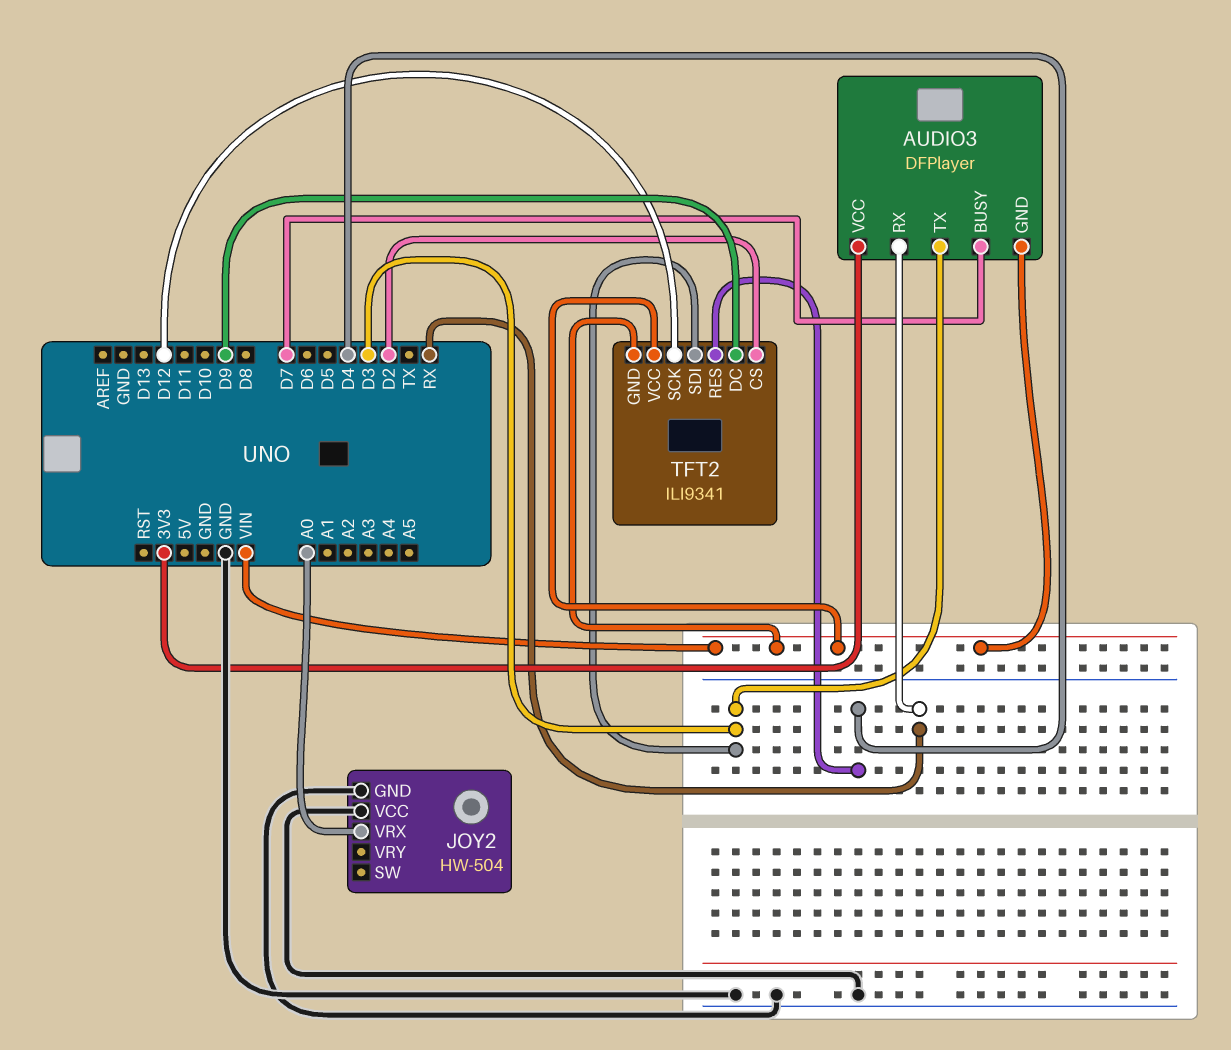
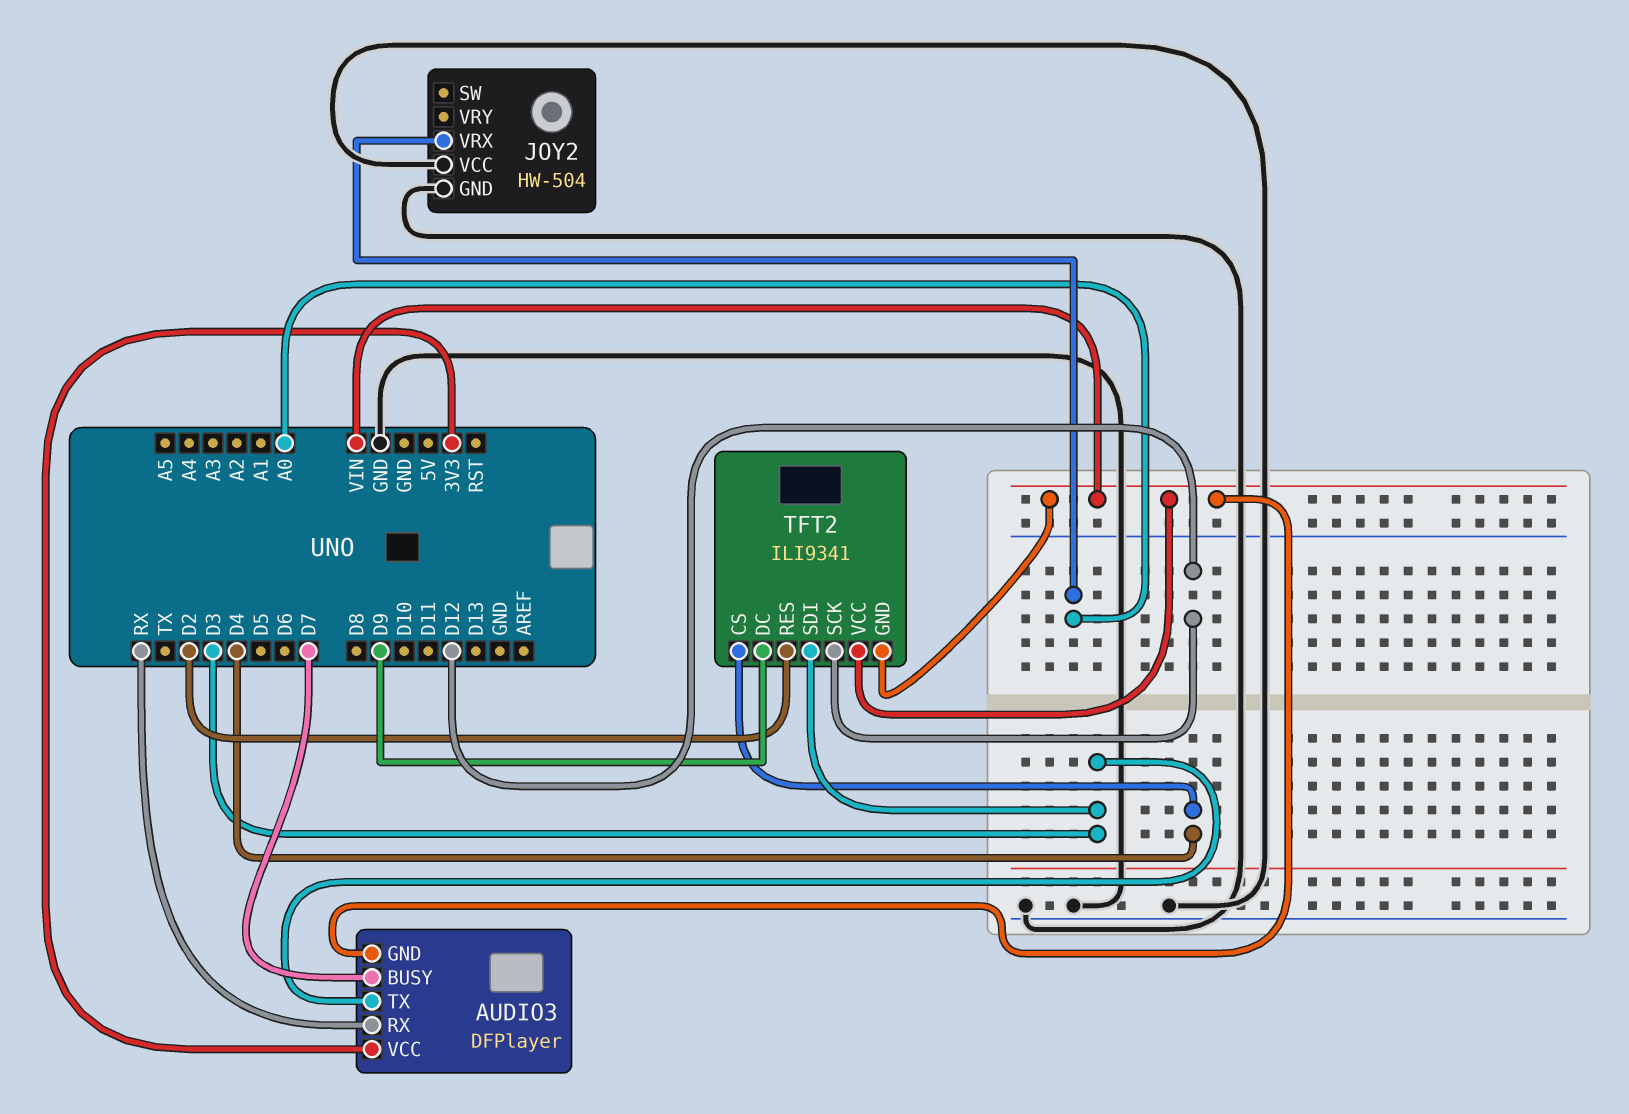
TFT2 pin CS: D2 -> D4
TFT2 pin RES: D4 -> D2

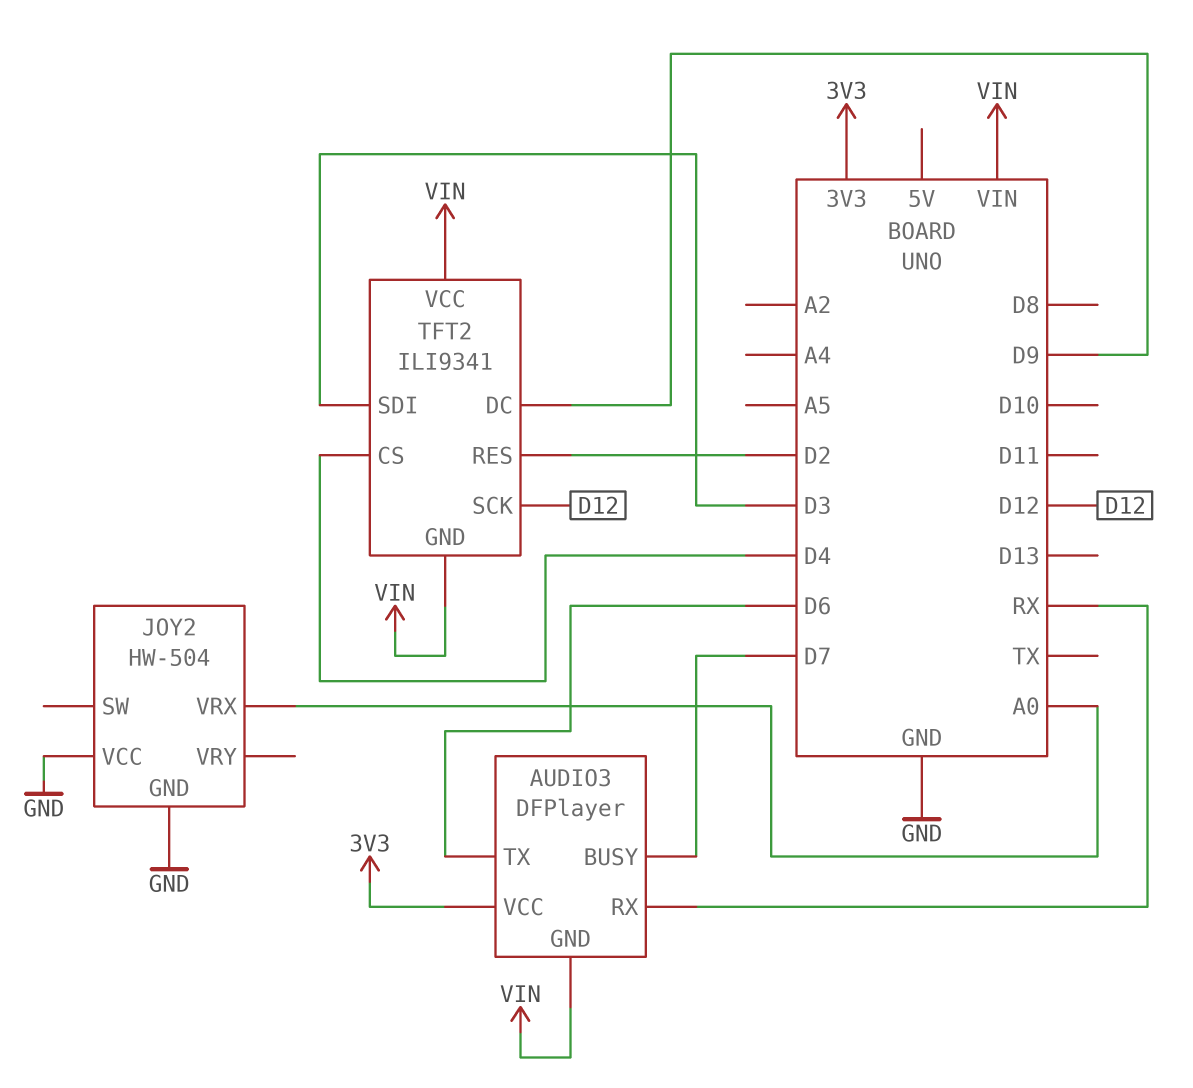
AUDIO3 pin TX: D3 -> D6

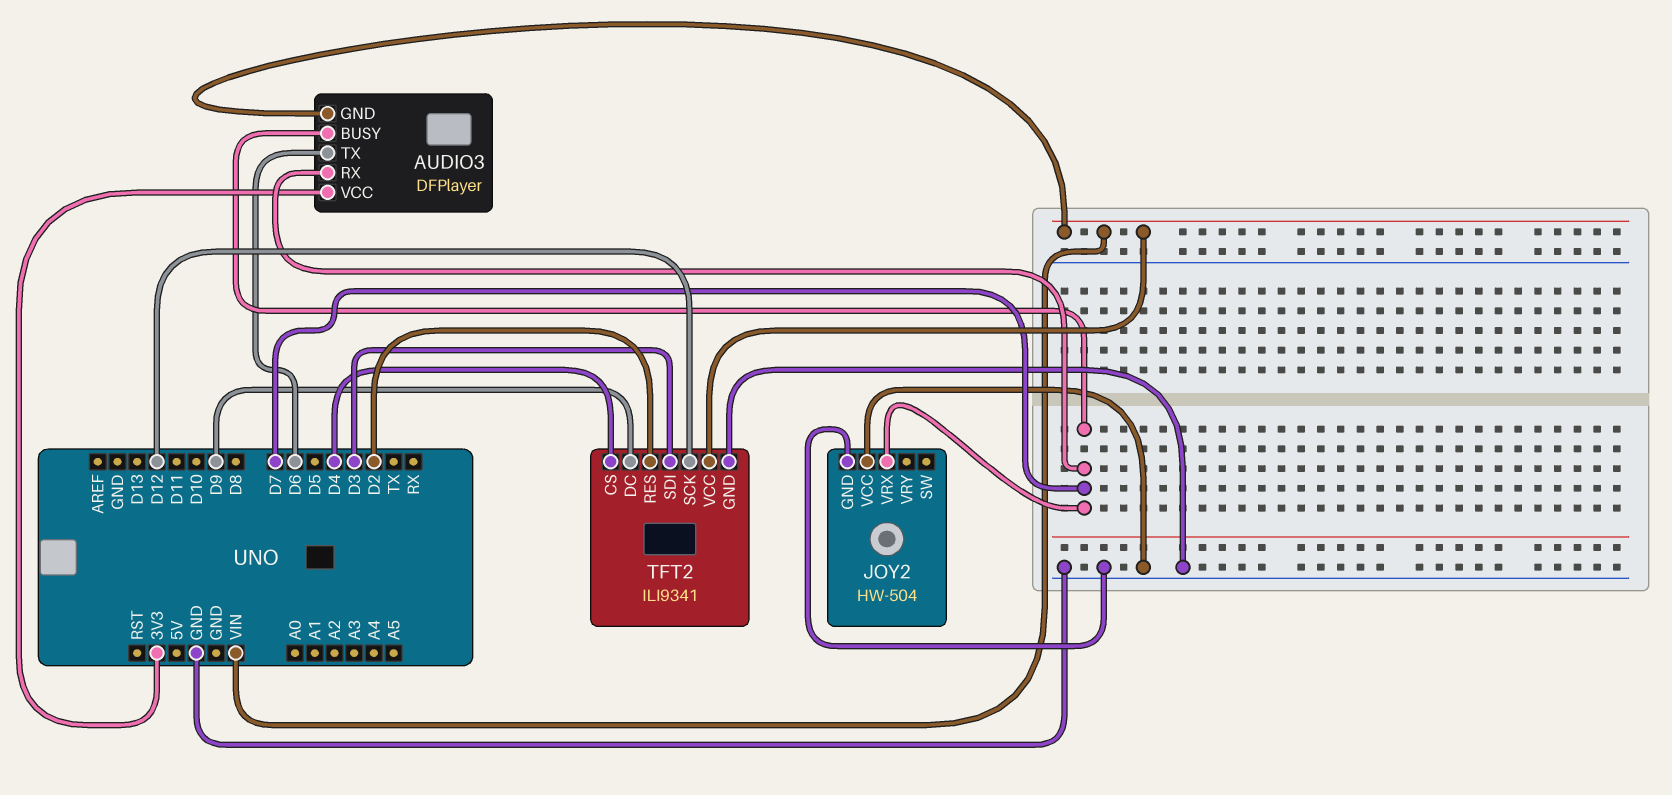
AUDIO3 pin RX: RX -> D7
JOY2 pin VRX: A0 -> D7
TFT2 pin GND: VIN -> GND

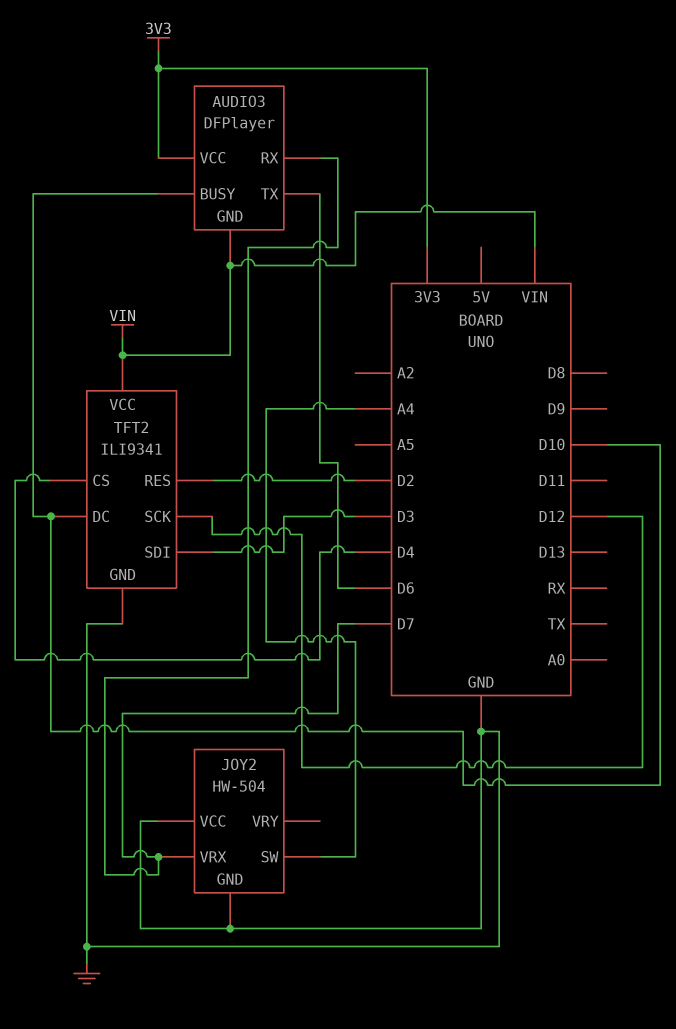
AUDIO3 pin BUSY: D7 -> D10
JOY2 pin SW: none -> A4
TFT2 pin DC: D9 -> D10

